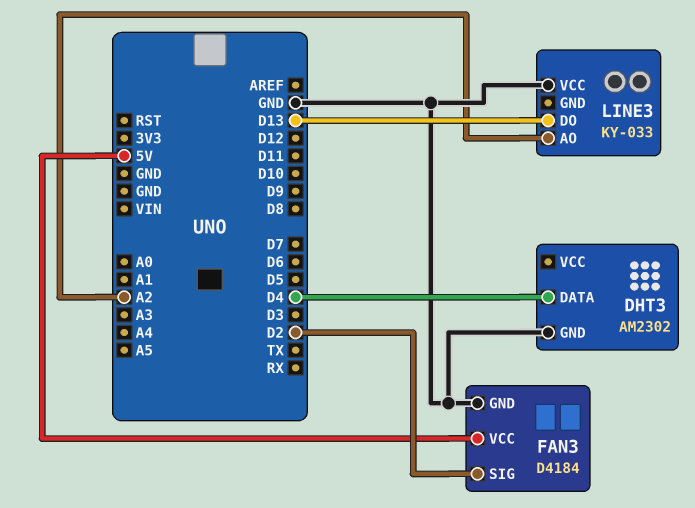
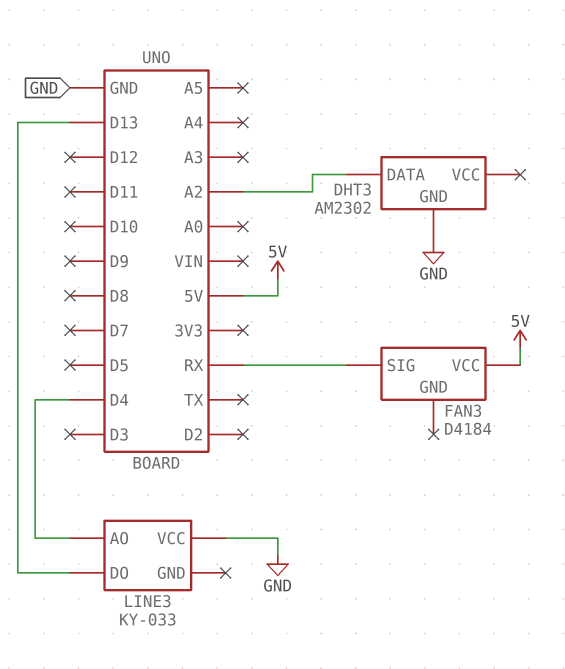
DHT3 pin DATA: D4 -> A2
FAN3 pin GND: GND -> none
FAN3 pin SIG: D2 -> RX
LINE3 pin AO: A2 -> D4

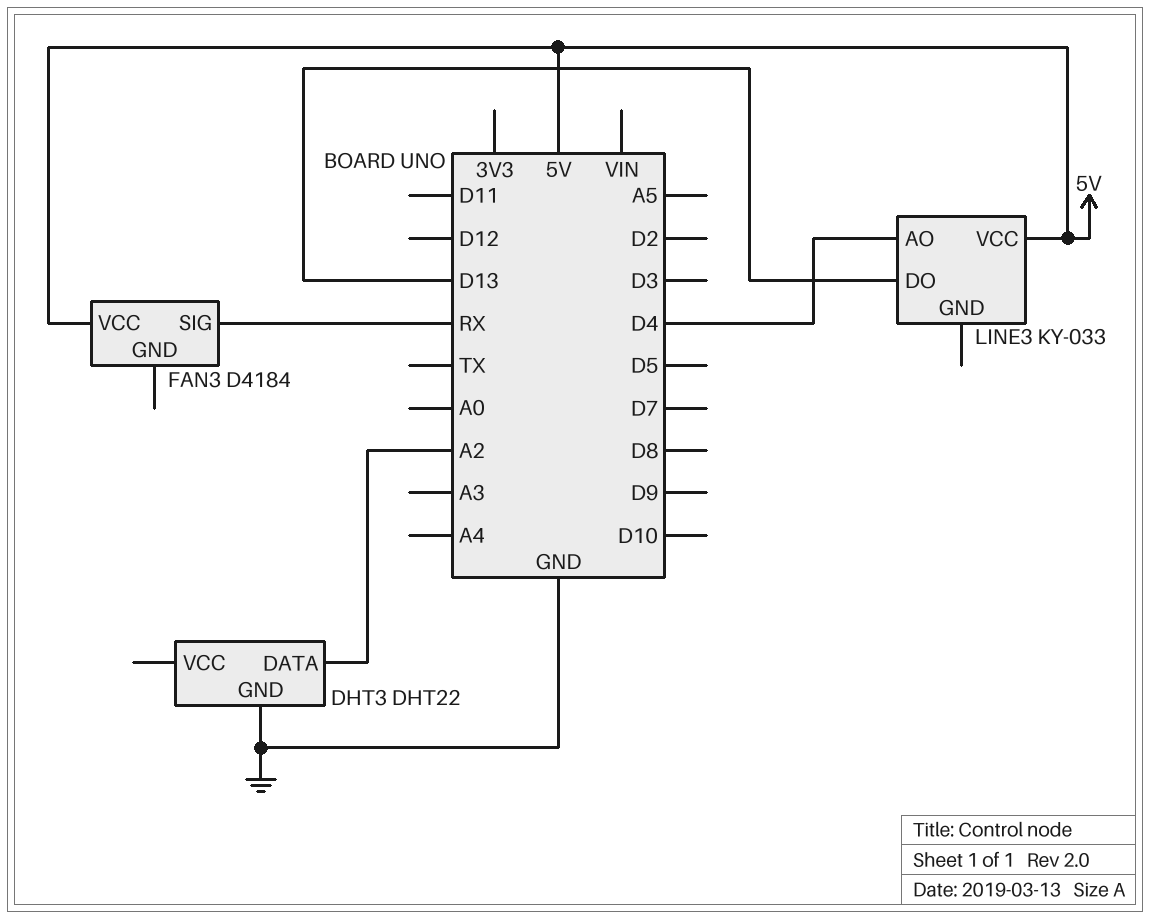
DHT3: AM2302 -> DHT22
LINE3 pin VCC: GND -> 5V

